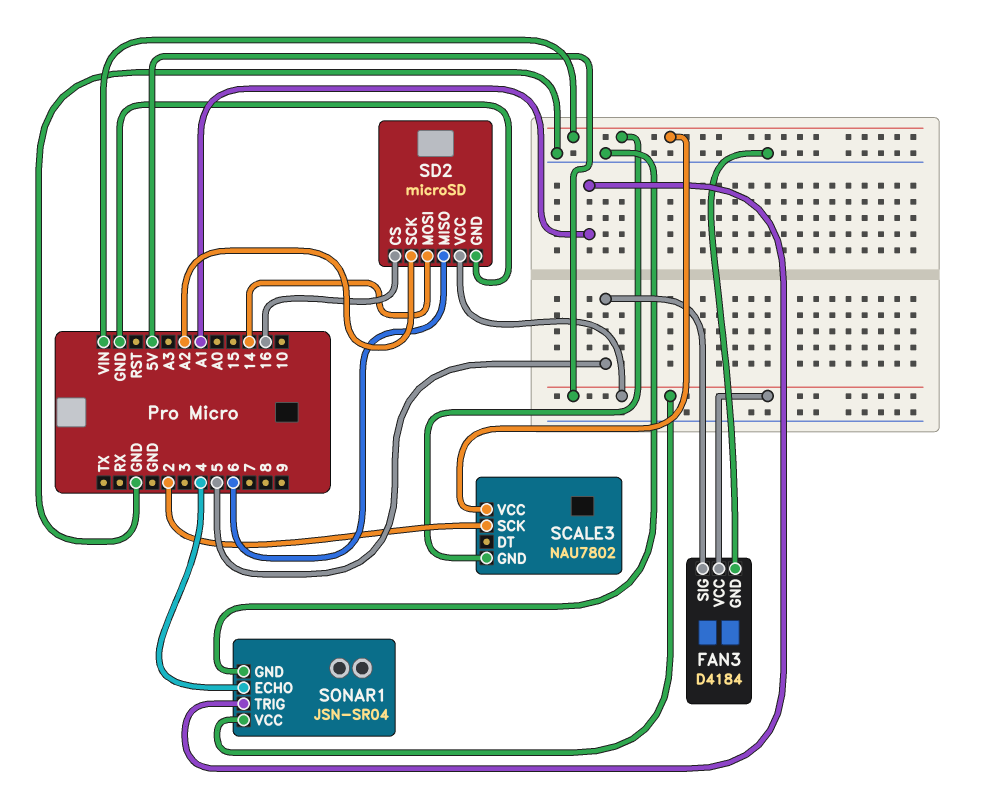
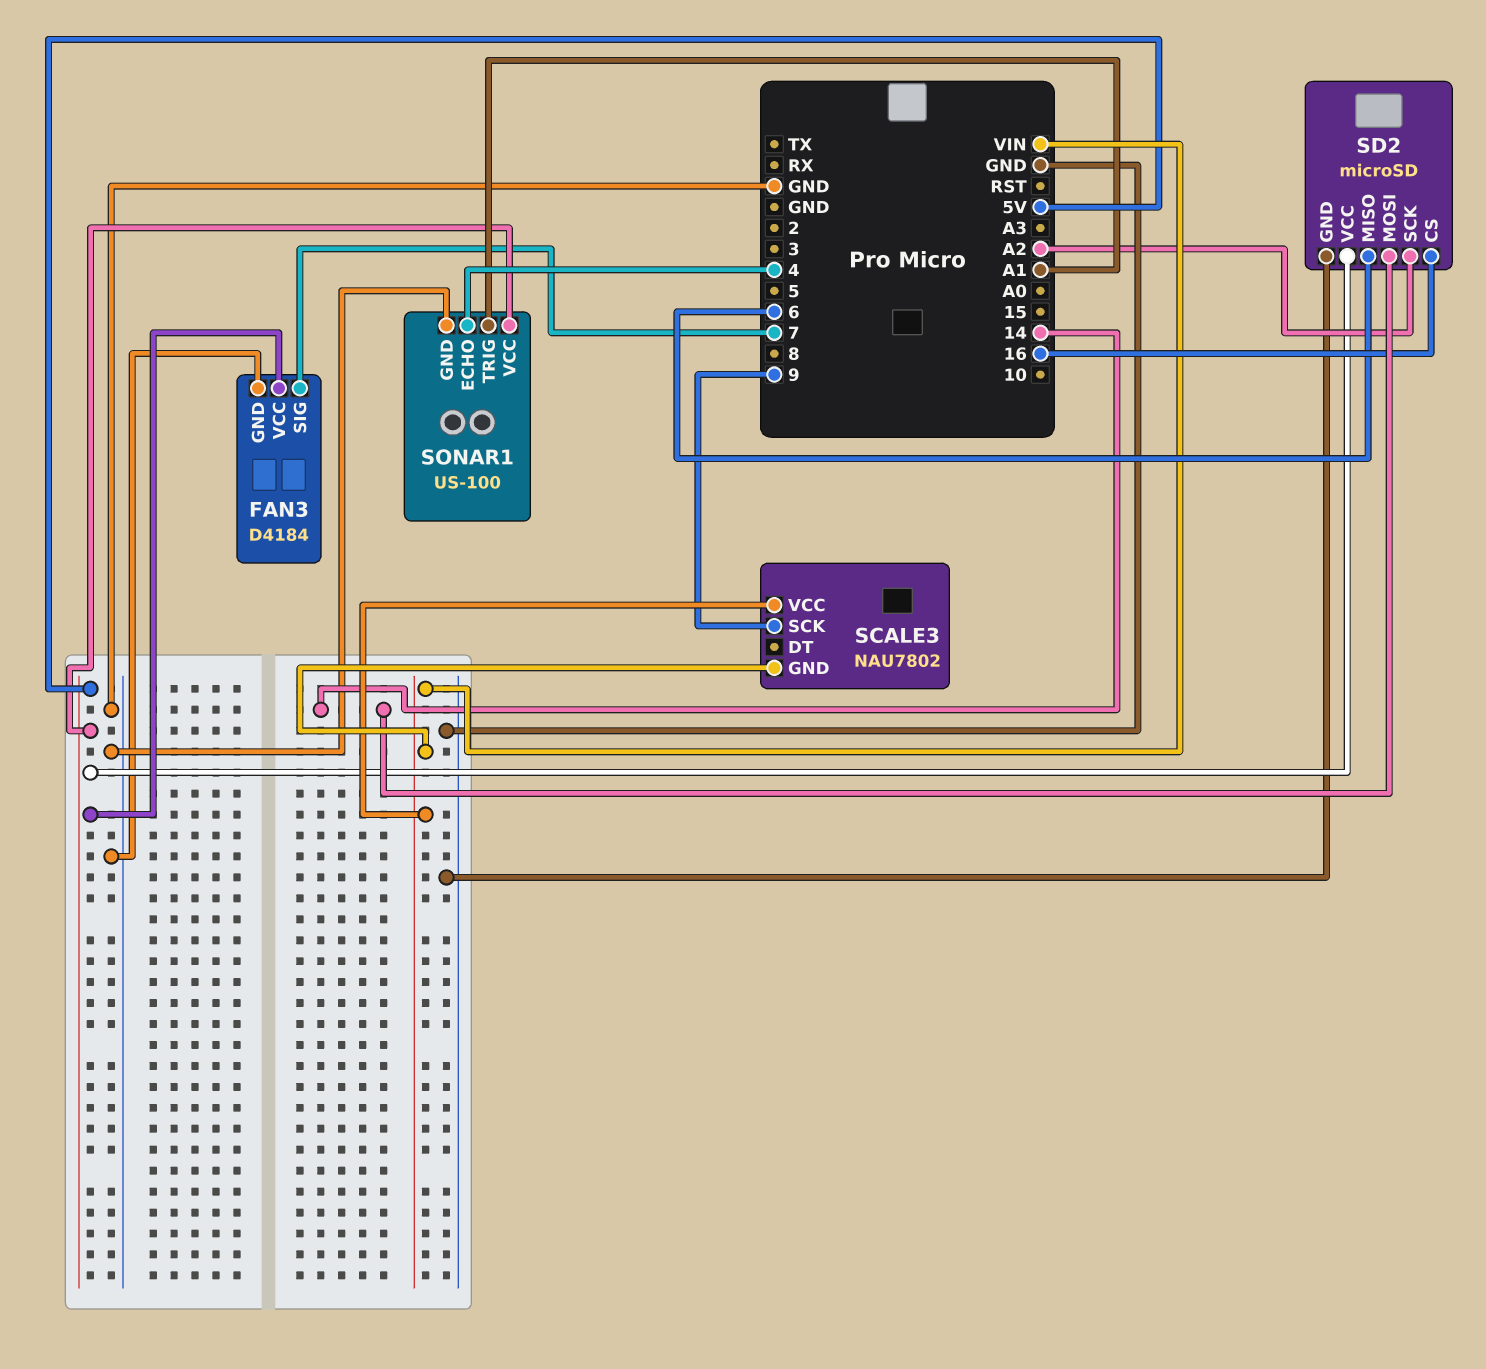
FAN3 pin SIG: 5 -> 7
SCALE3 pin SCK: 2 -> 9
SONAR1: JSN-SR04 -> US-100

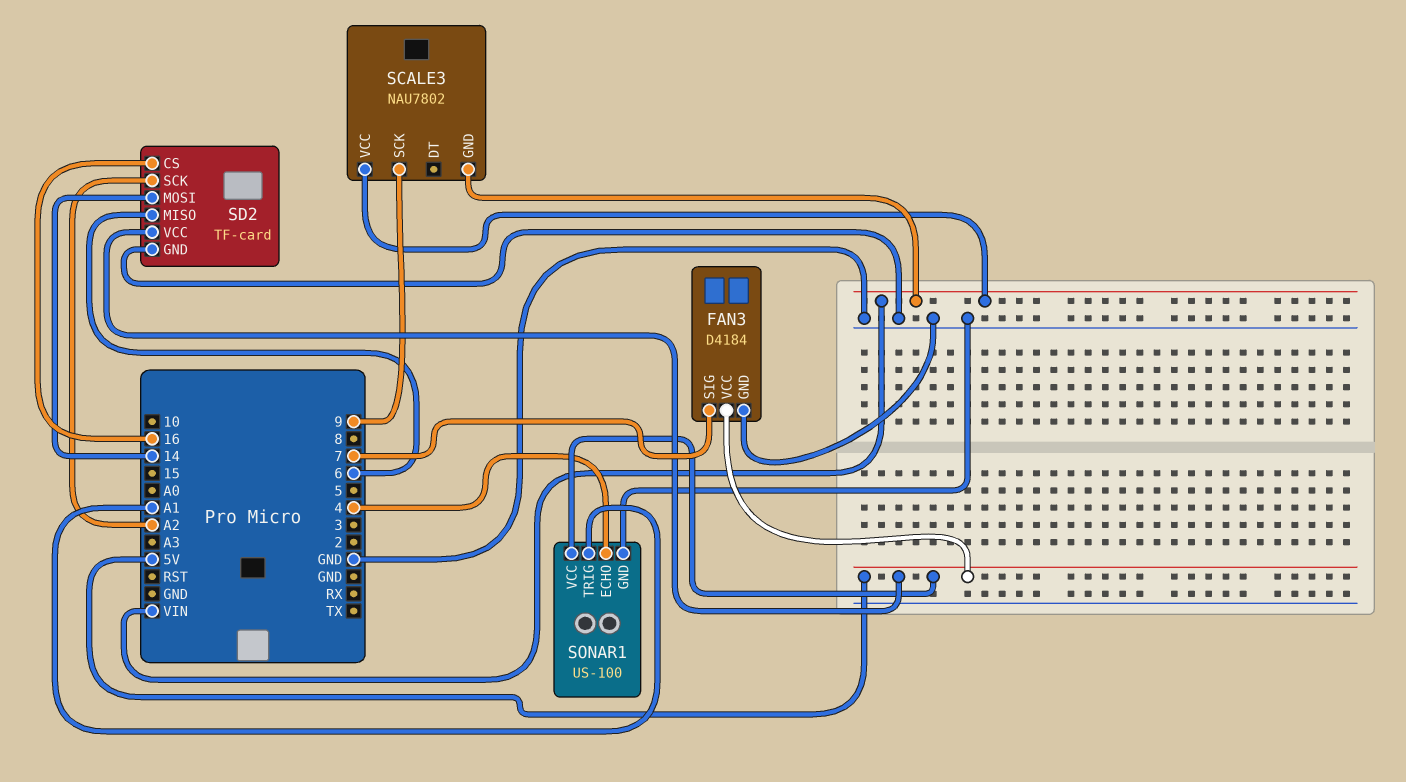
SD2: microSD -> TF-card

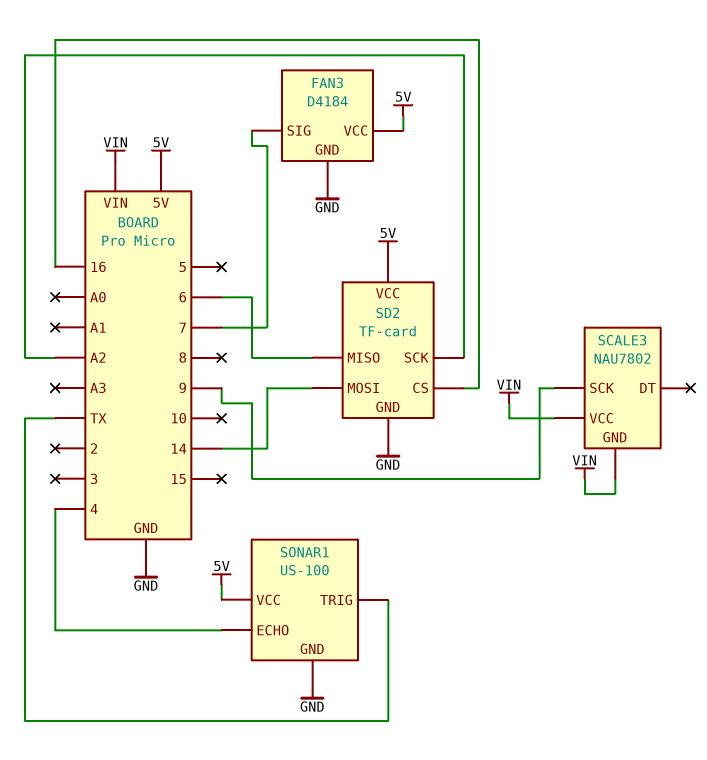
SONAR1 pin TRIG: A1 -> TX

